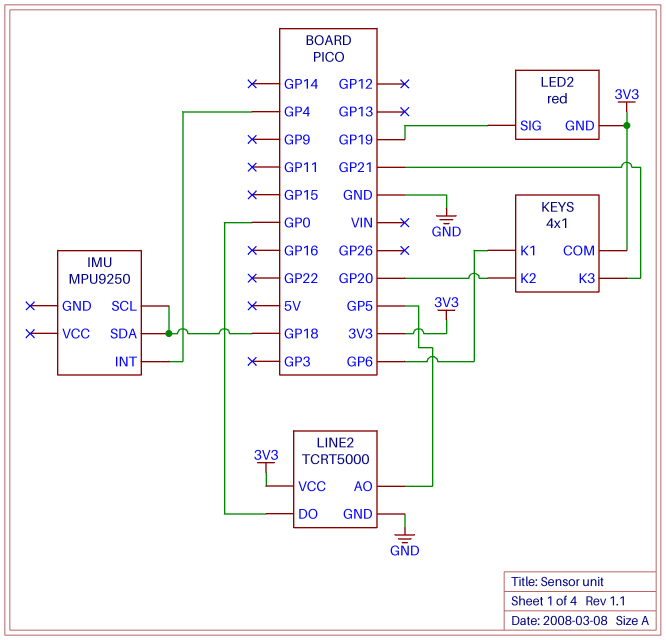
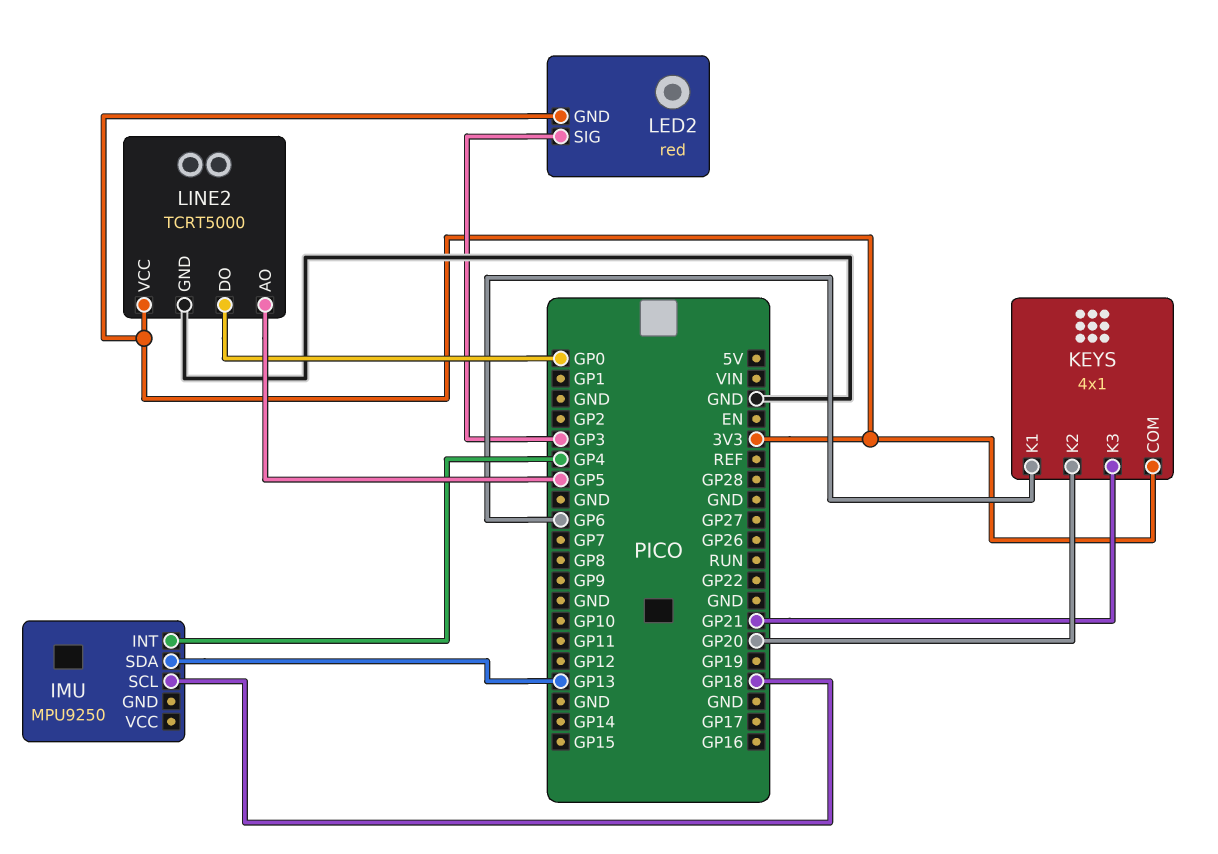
IMU pin SDA: GP18 -> GP13
LED2 pin SIG: GP19 -> GP3

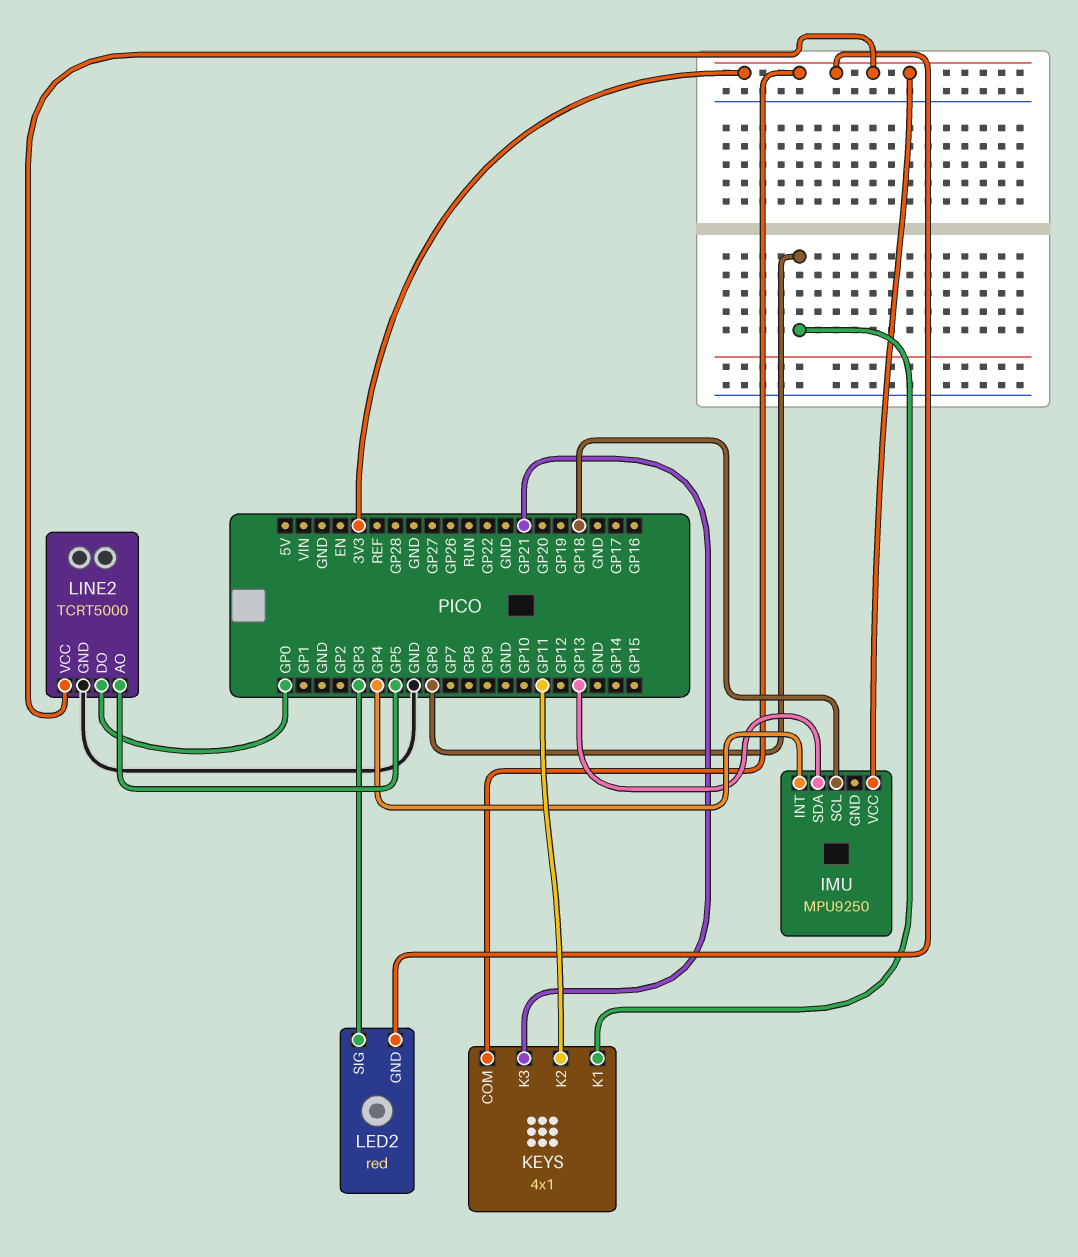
IMU pin VCC: none -> 3V3
KEYS pin K2: GP20 -> GP11

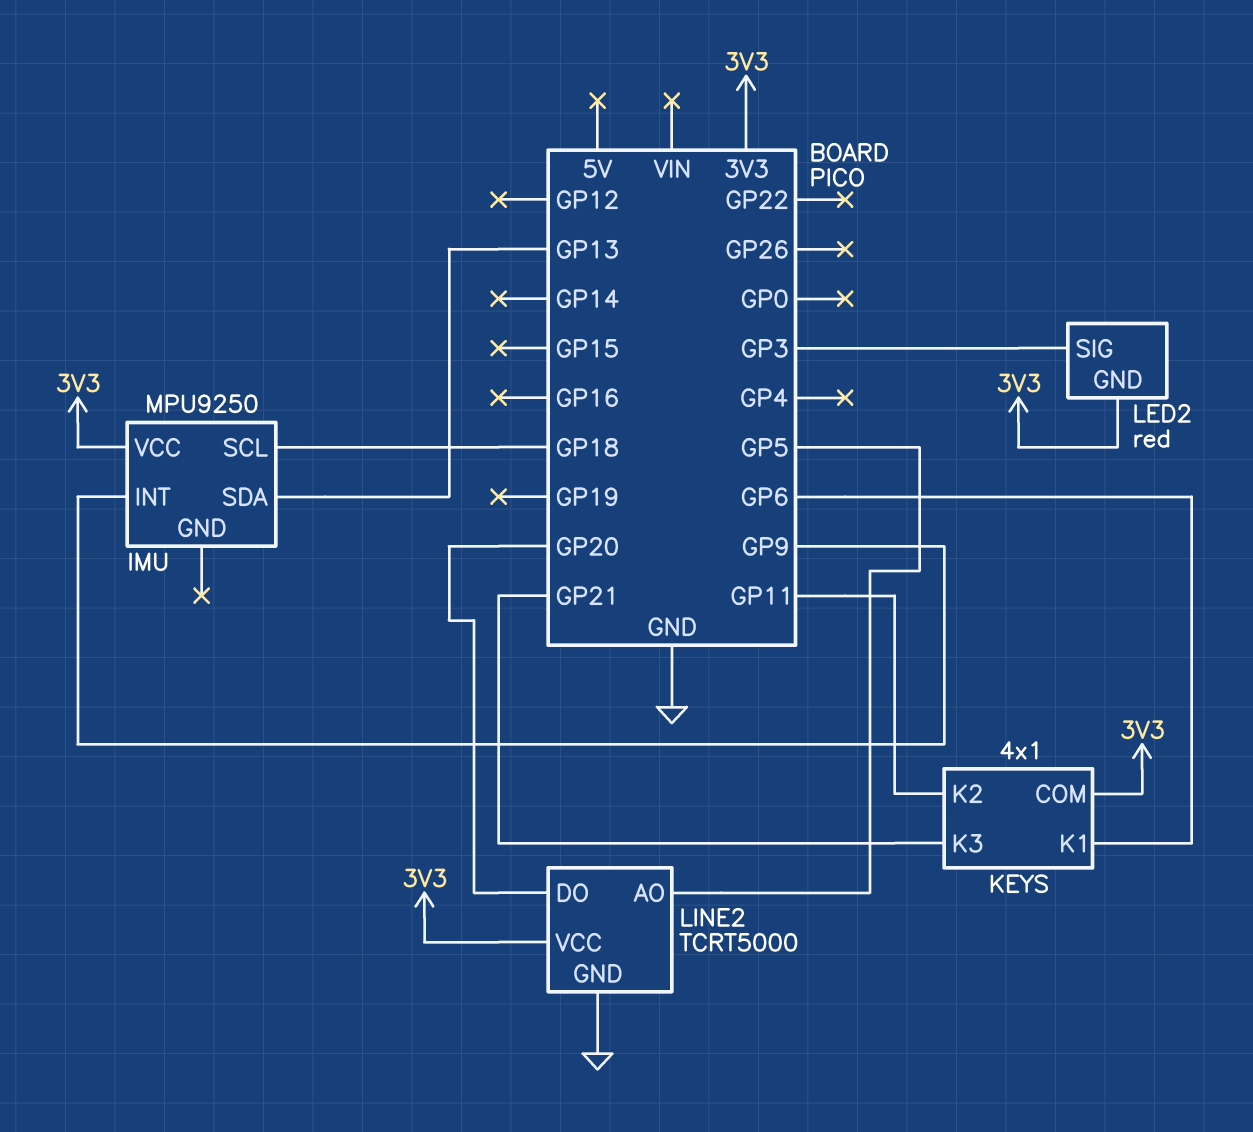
IMU pin INT: GP4 -> GP9
LINE2 pin DO: GP0 -> GP20

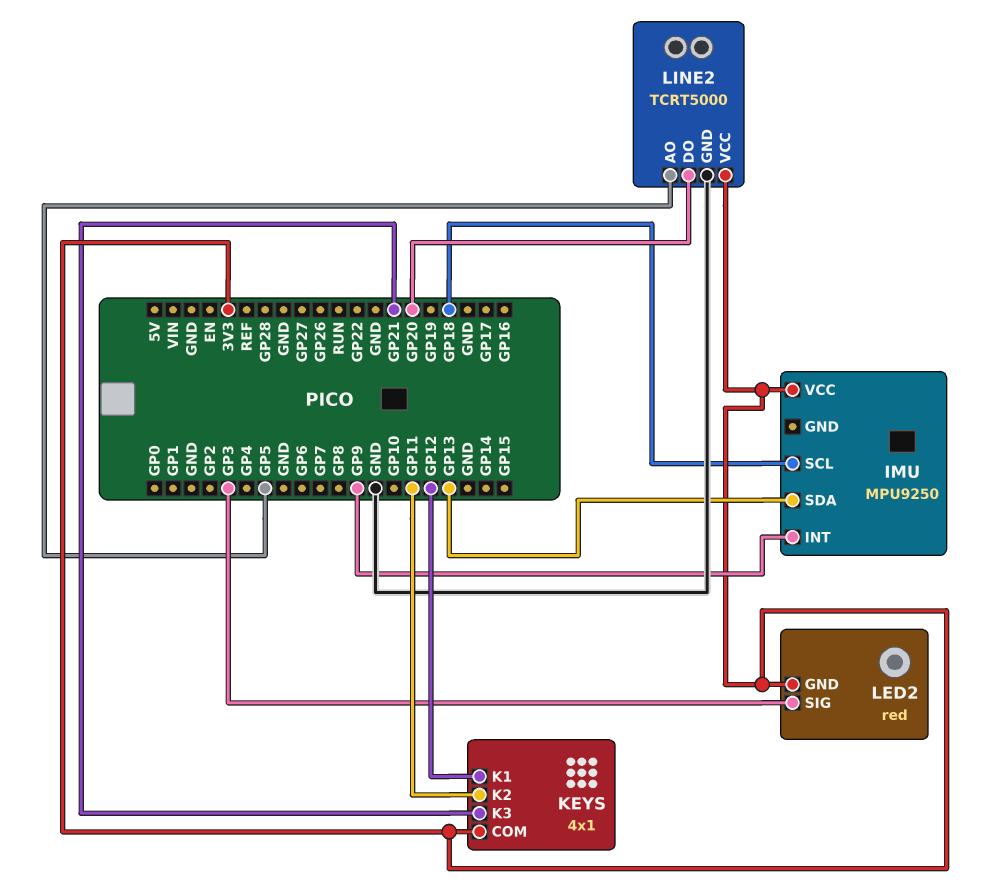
KEYS pin K1: GP6 -> GP12

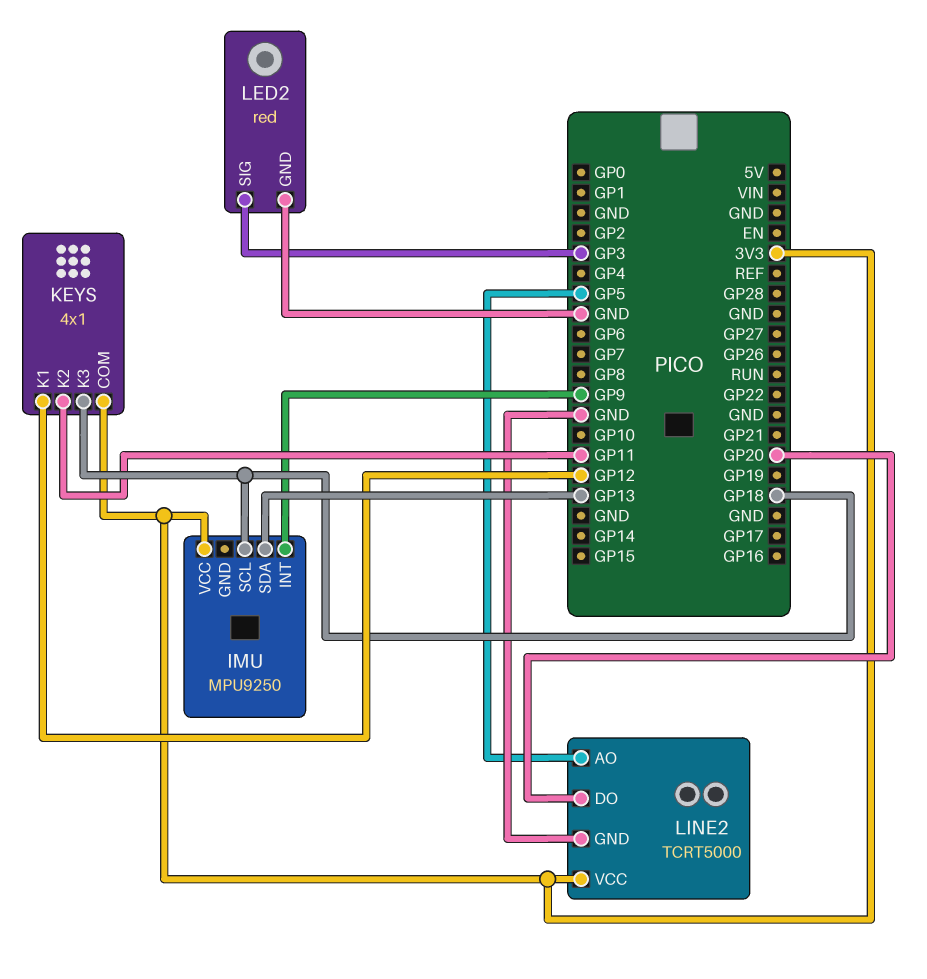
KEYS pin K3: GP21 -> GP18
LED2 pin GND: 3V3 -> GND

